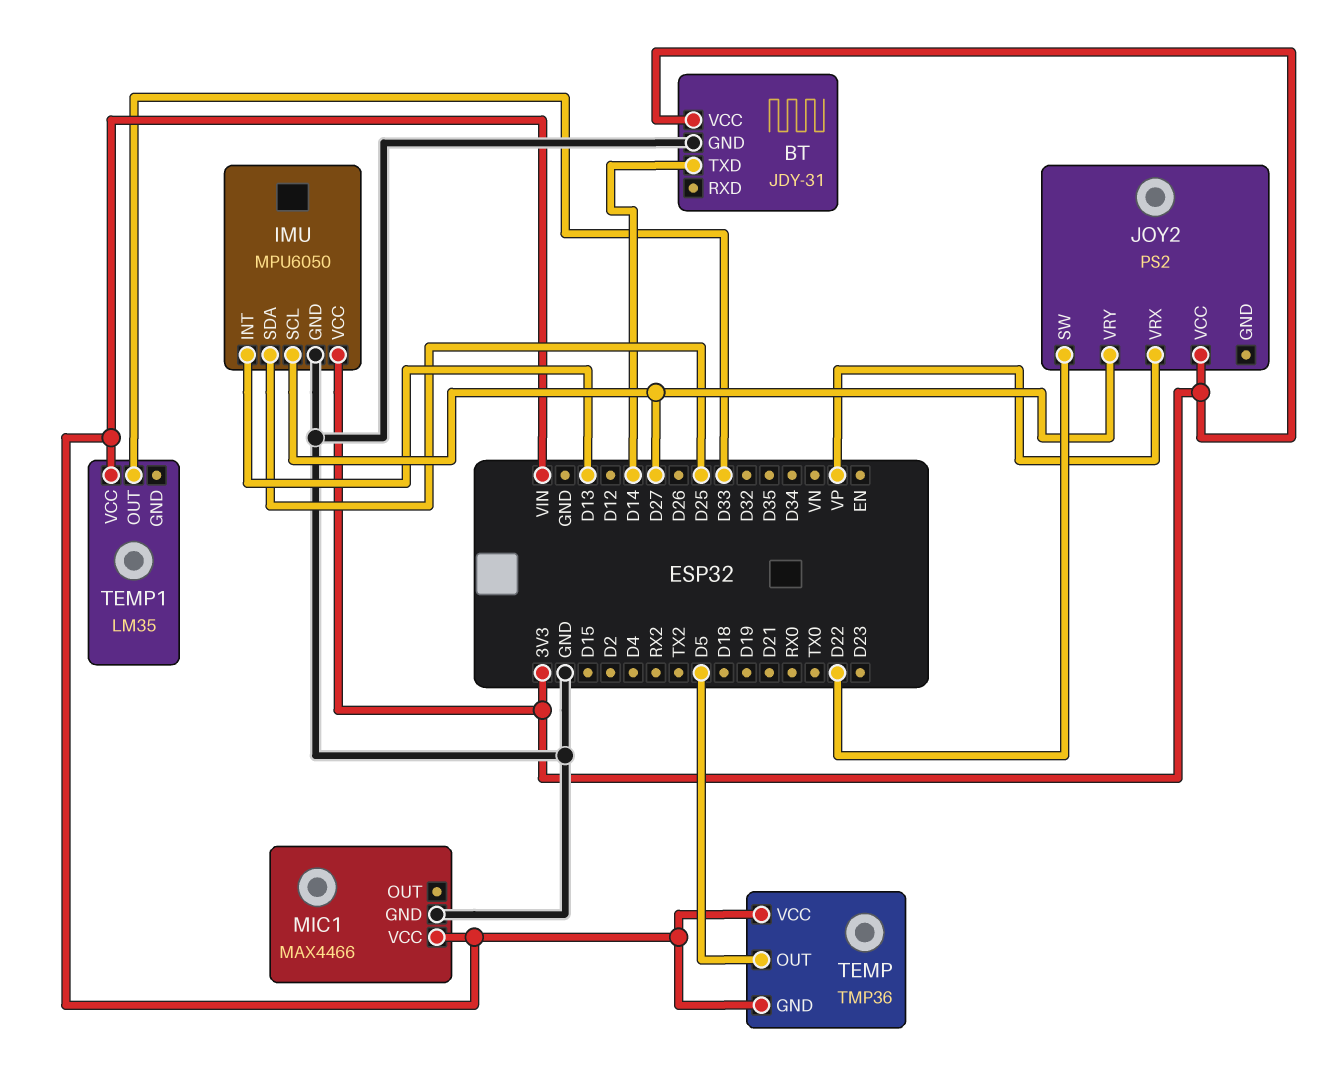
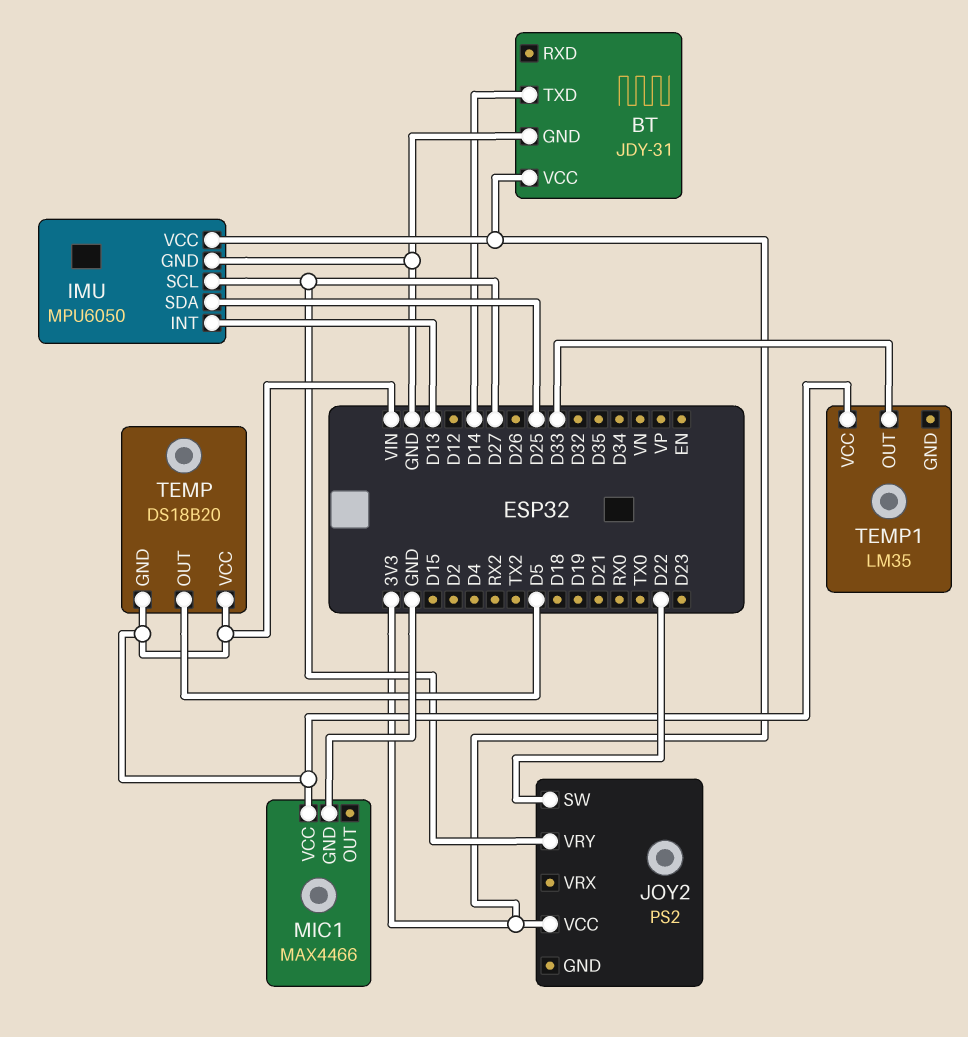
JOY2 pin VRX: VP -> none
TEMP: TMP36 -> DS18B20

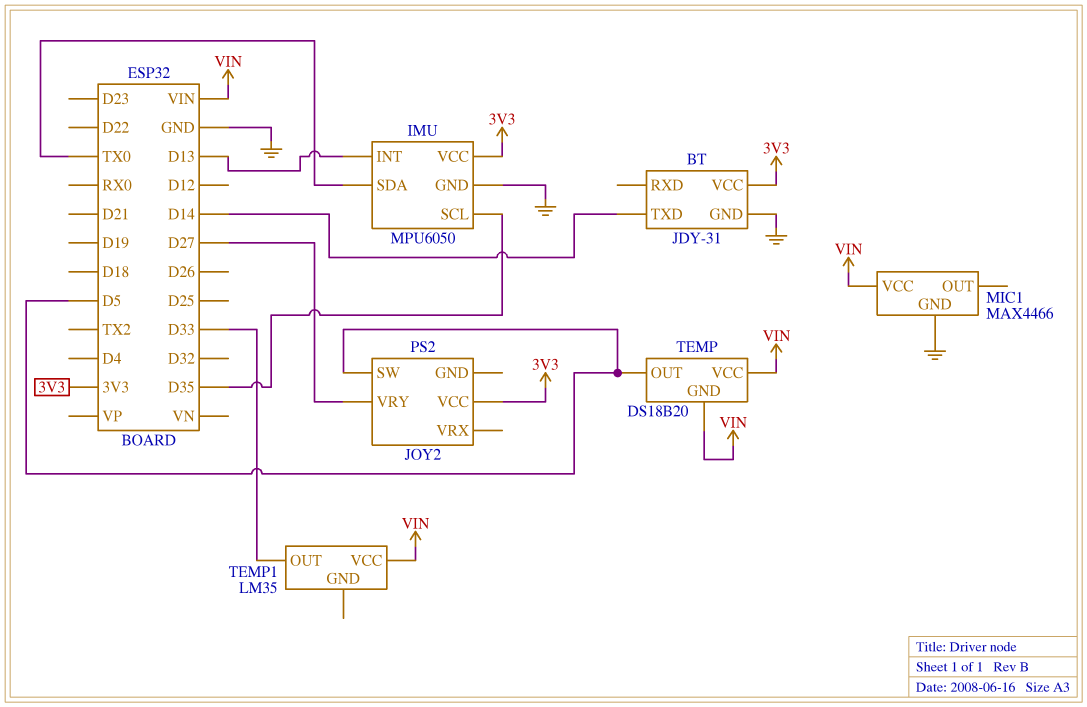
IMU pin SCL: D27 -> D35
IMU pin SDA: D25 -> TX0
JOY2 pin SW: D22 -> D5

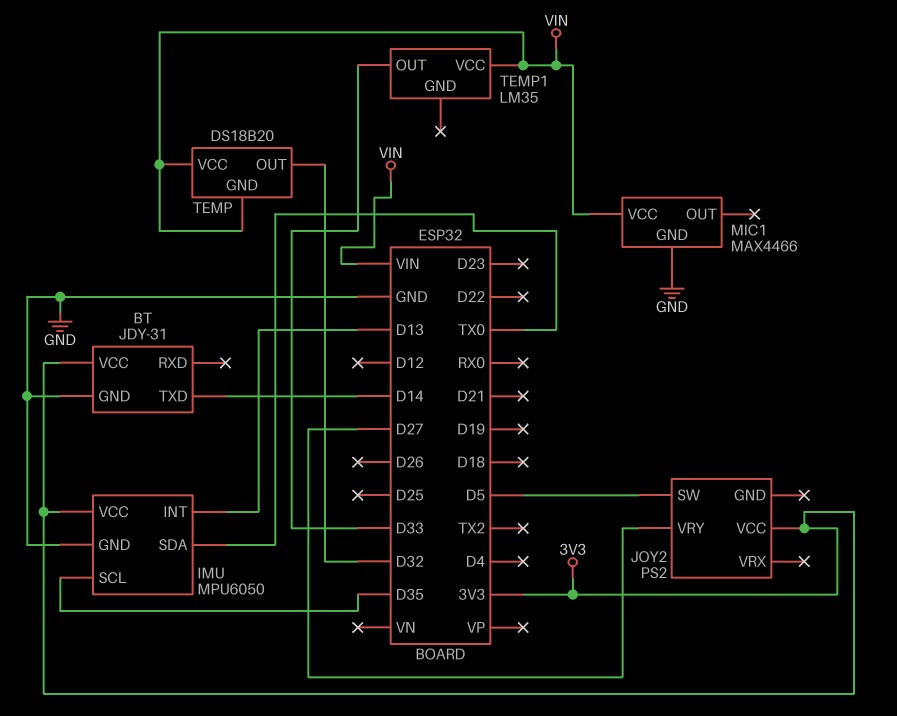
TEMP pin OUT: D5 -> D32

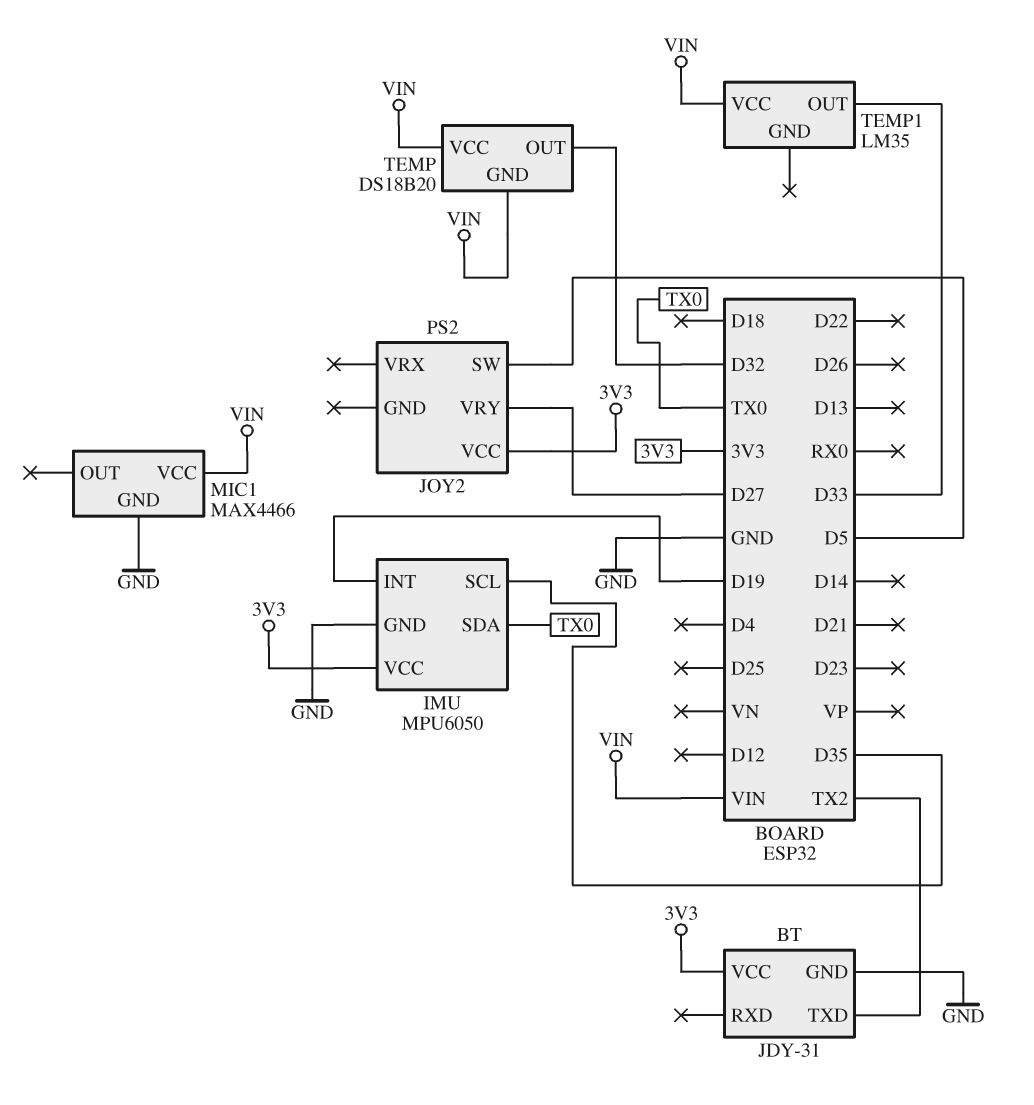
BT pin TXD: D14 -> TX2
IMU pin INT: D13 -> D19

